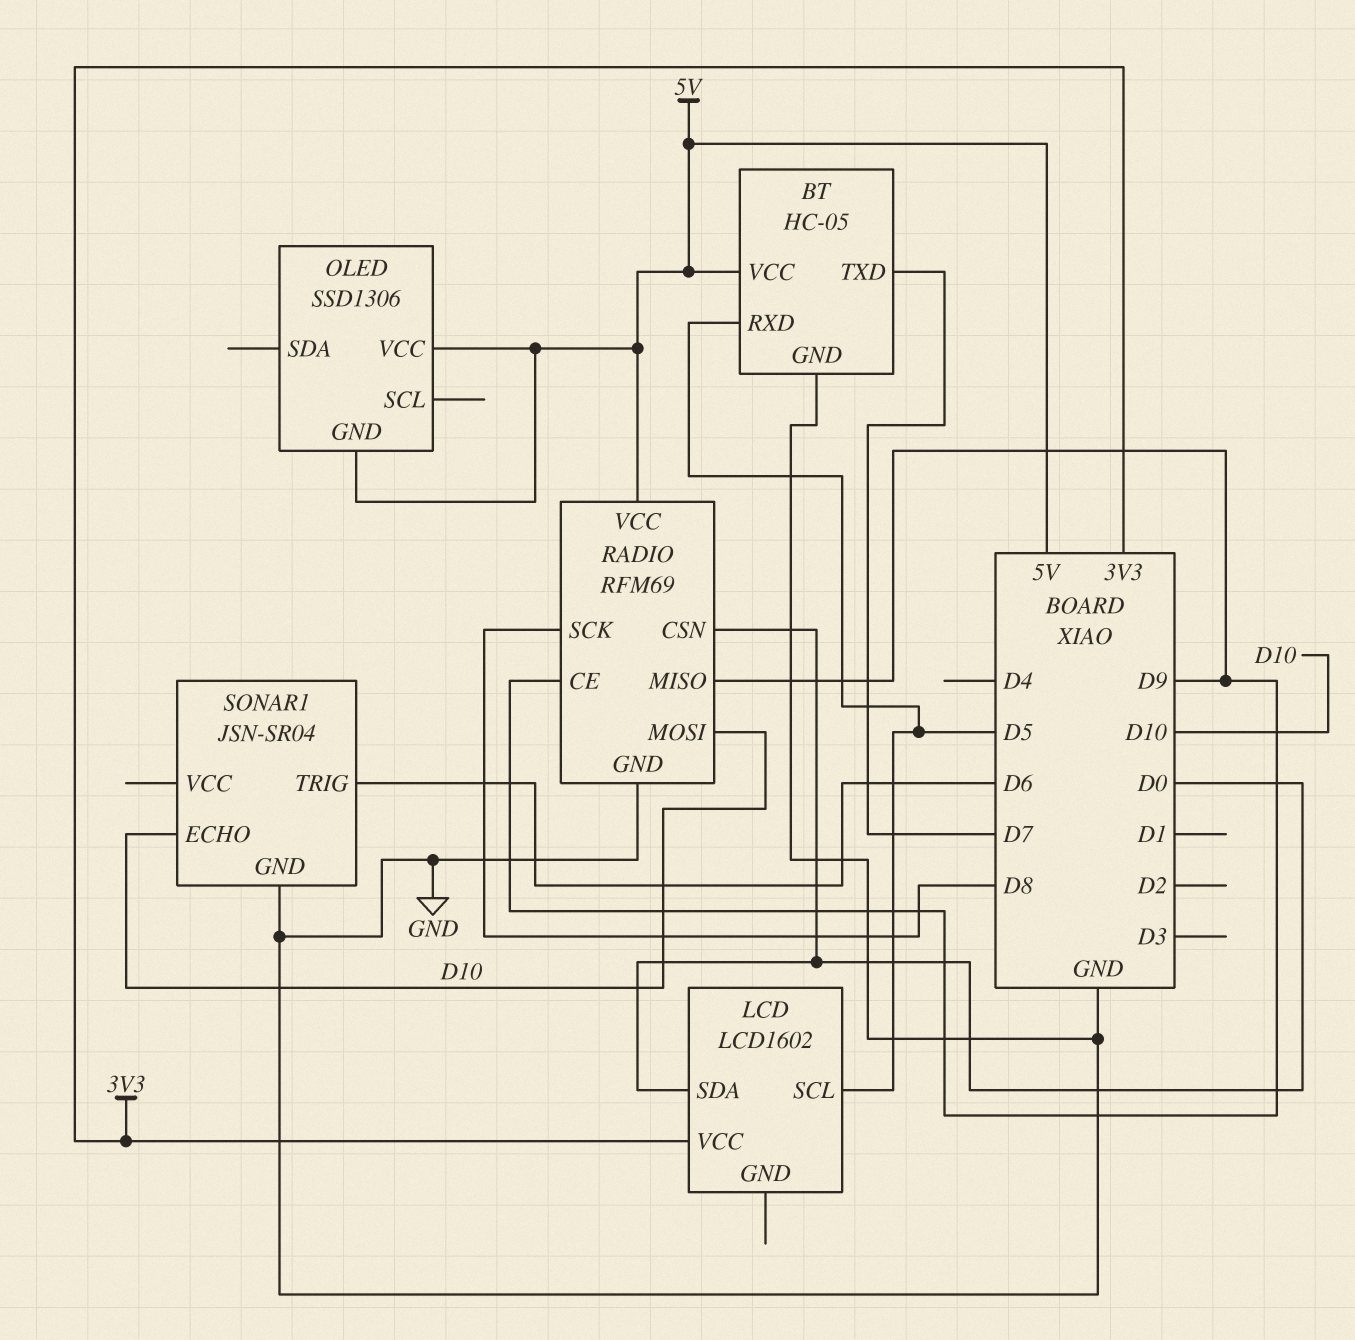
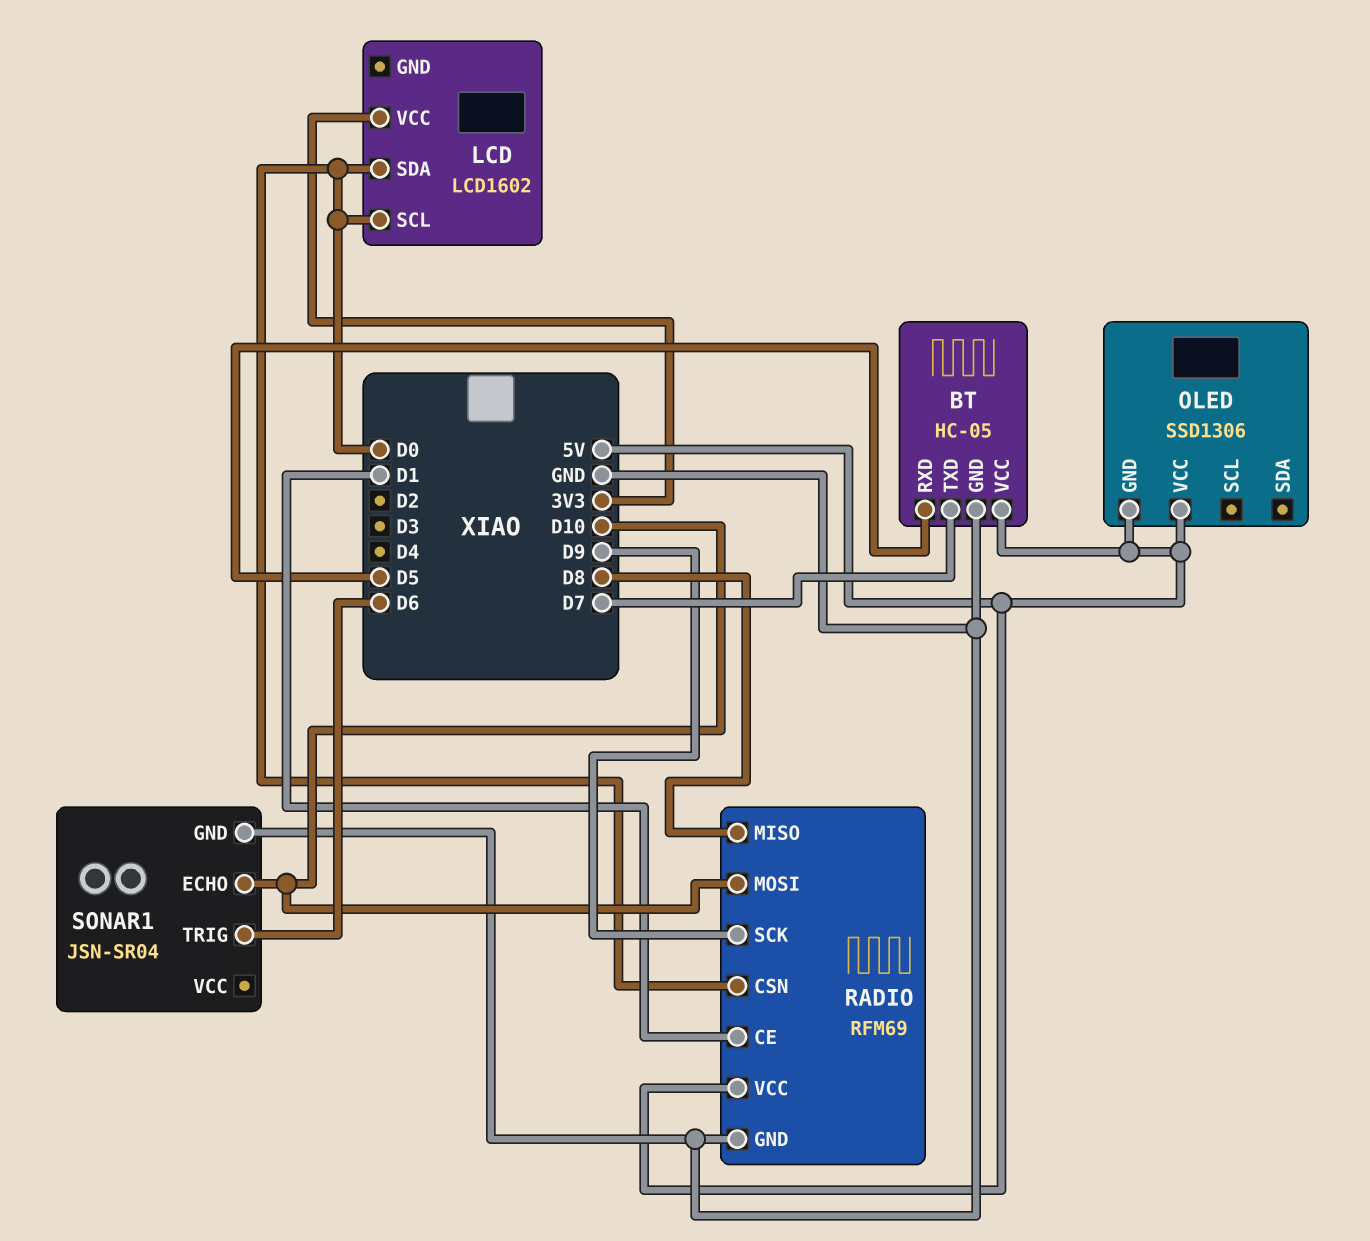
LCD pin SCL: D5 -> D0
RADIO pin CE: D9 -> D1
RADIO pin MISO: D9 -> D8
RADIO pin SCK: D8 -> D9

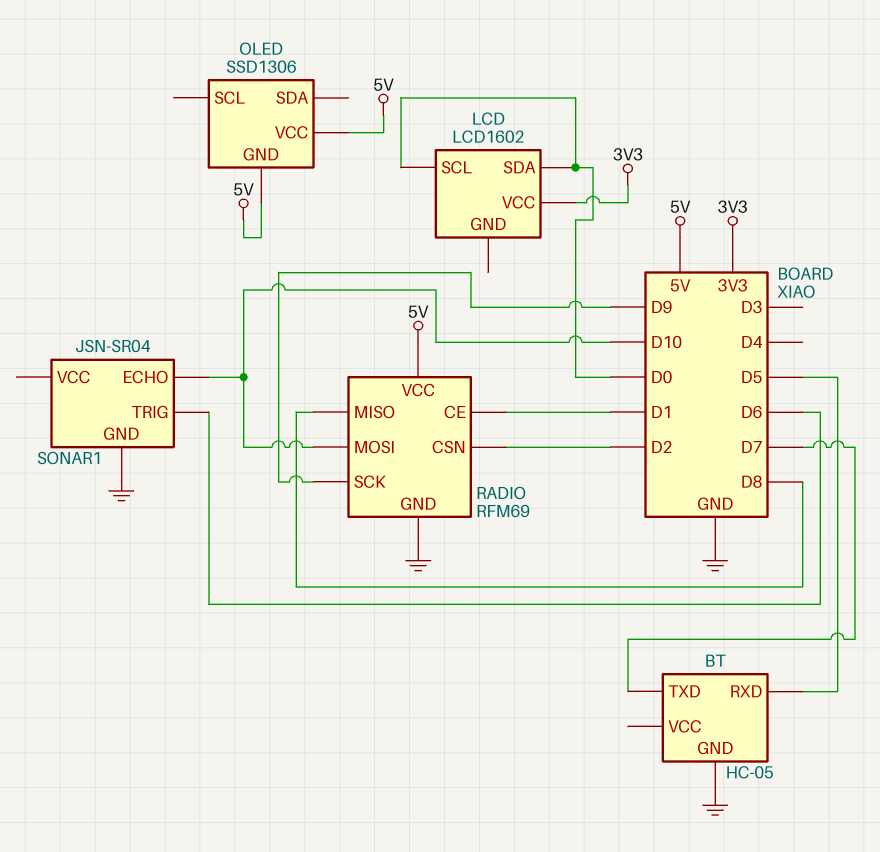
BT pin VCC: 5V -> none
RADIO pin CSN: D0 -> D2

